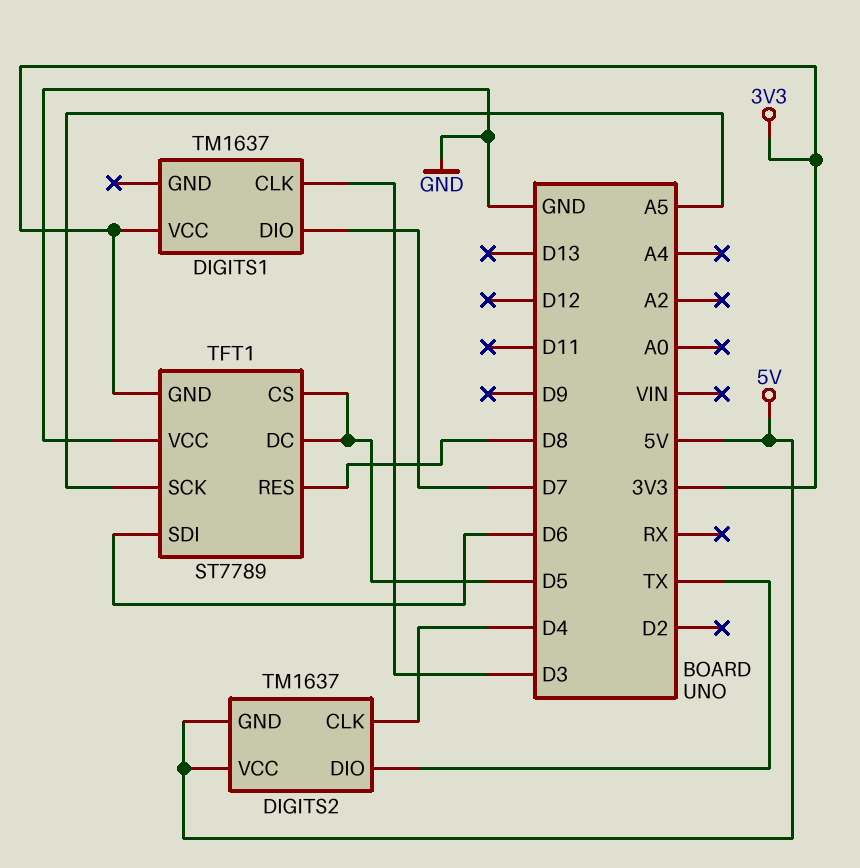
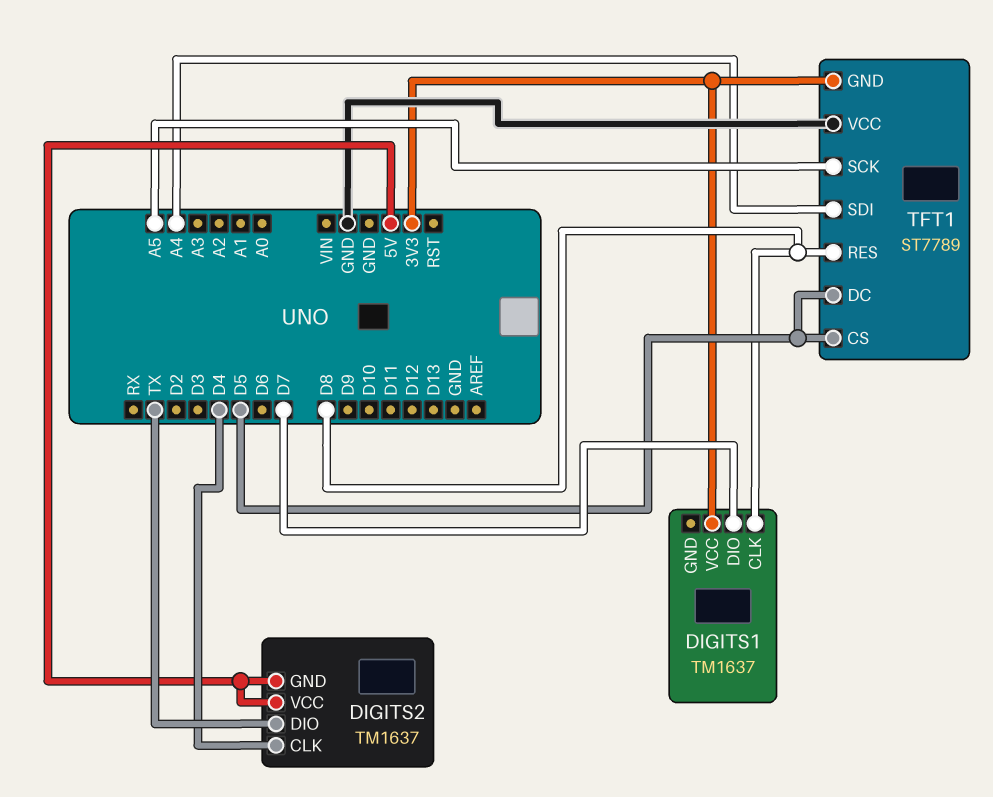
DIGITS1 pin CLK: D3 -> D8
TFT1 pin SDI: D6 -> A4

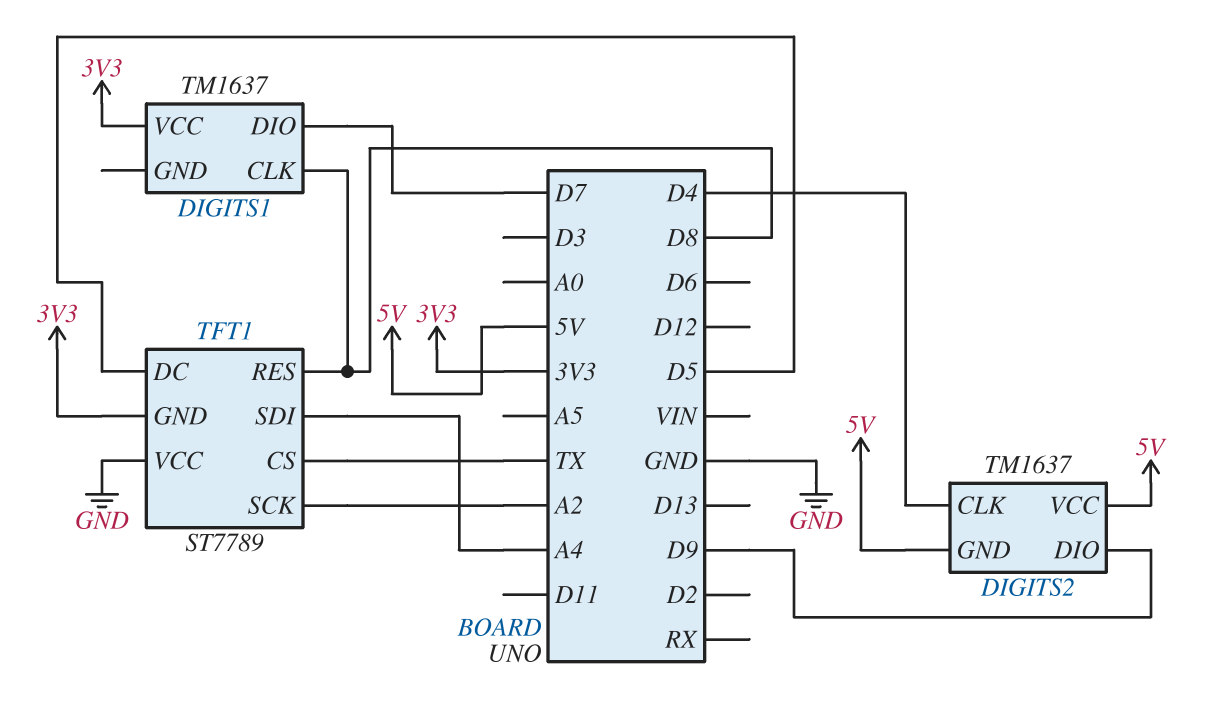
DIGITS2 pin DIO: TX -> D9
TFT1 pin CS: D5 -> TX
TFT1 pin SCK: A5 -> A2

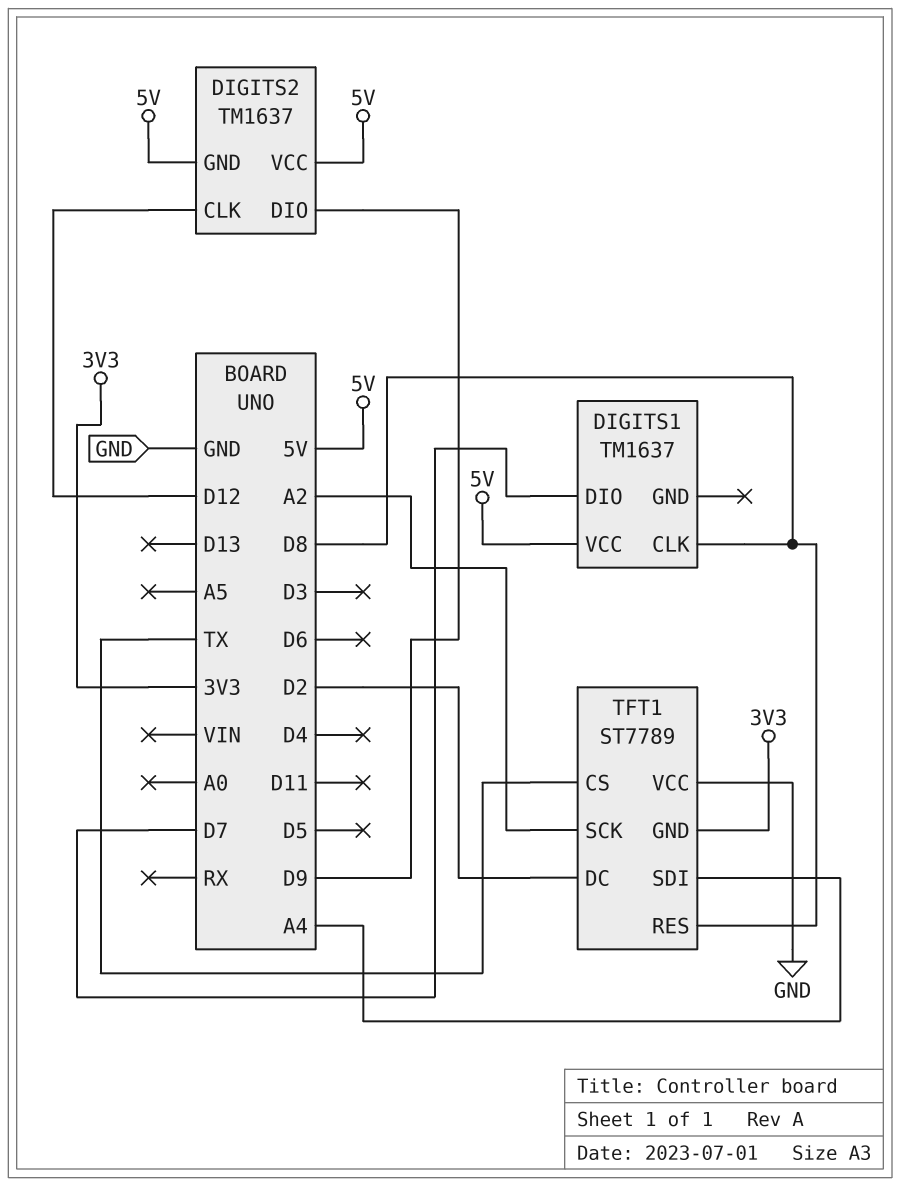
DIGITS1 pin VCC: 3V3 -> 5V
DIGITS2 pin CLK: D4 -> D12
TFT1 pin DC: D5 -> D2

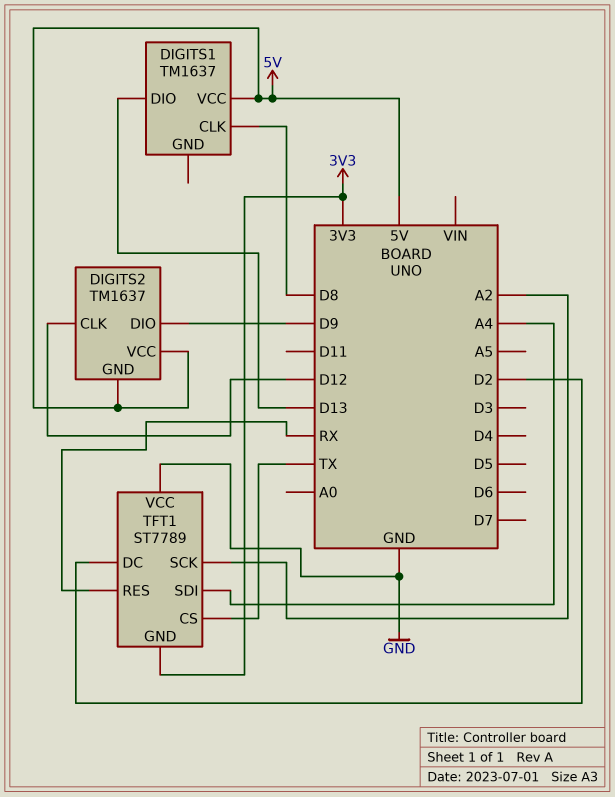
DIGITS1 pin DIO: D7 -> D13
TFT1 pin RES: D8 -> RX

